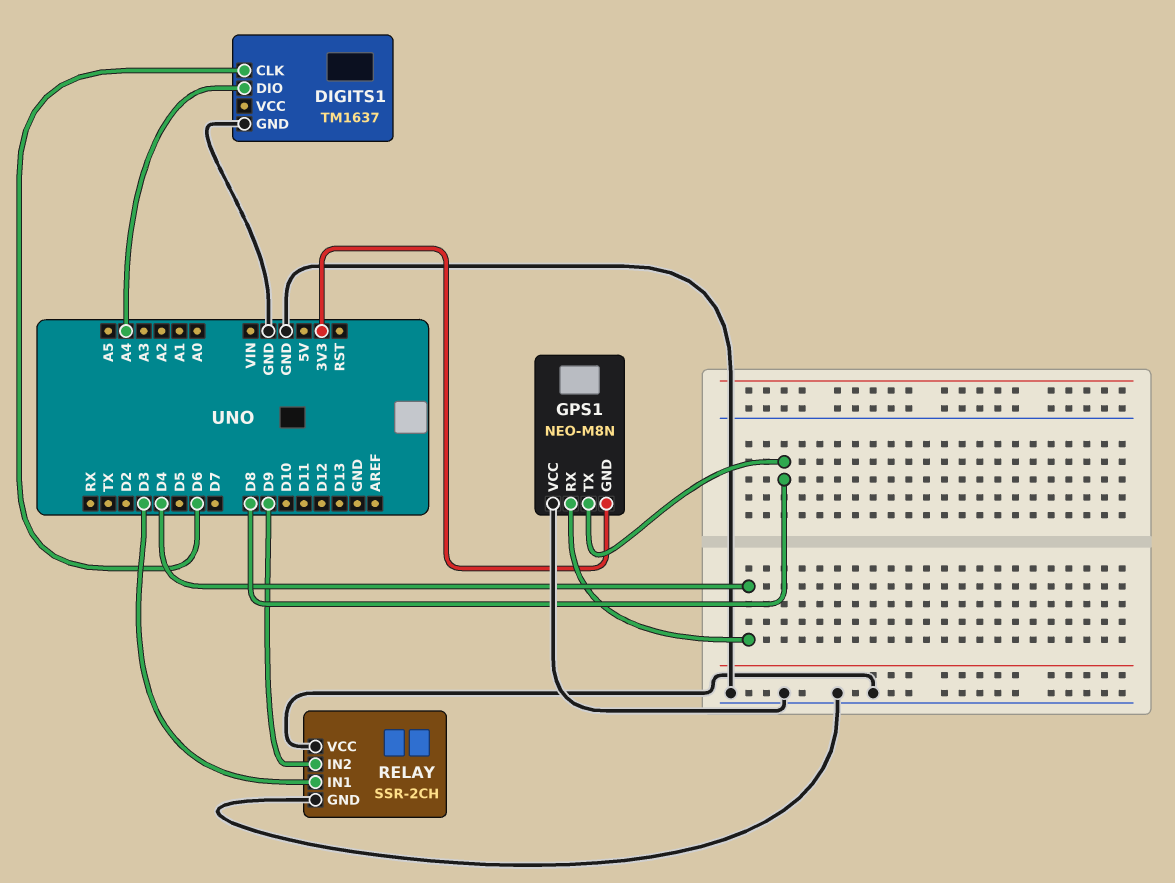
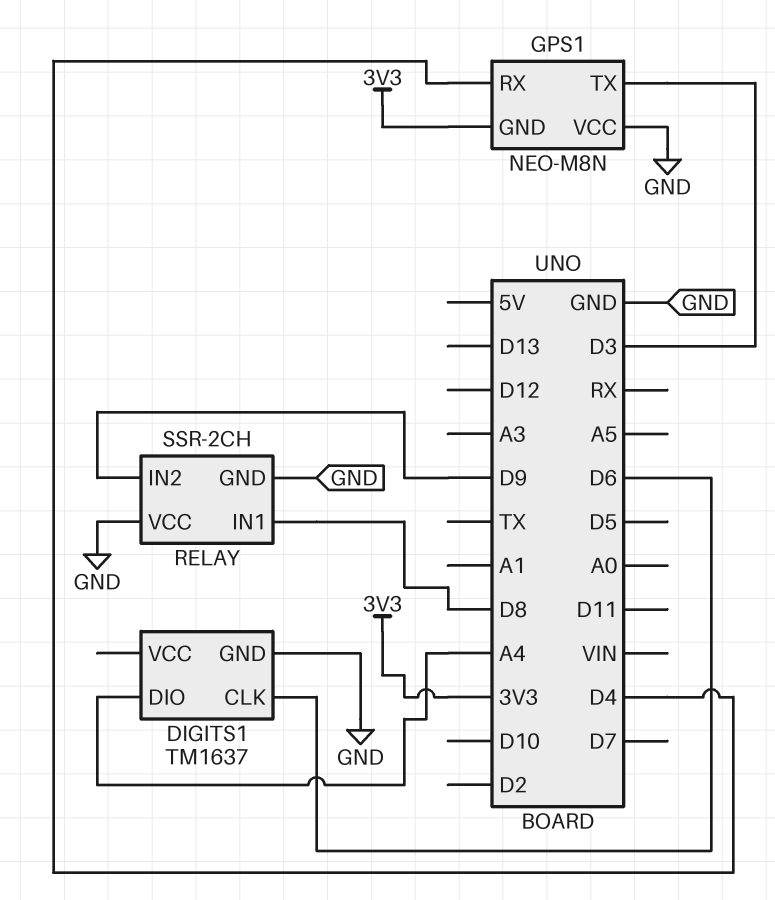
GPS1 pin TX: D8 -> D3
RELAY pin IN1: D3 -> D8

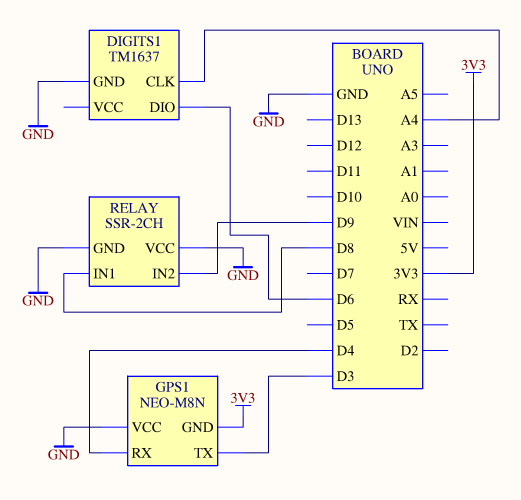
DIGITS1 pin CLK: D6 -> A4
DIGITS1 pin DIO: A4 -> D6

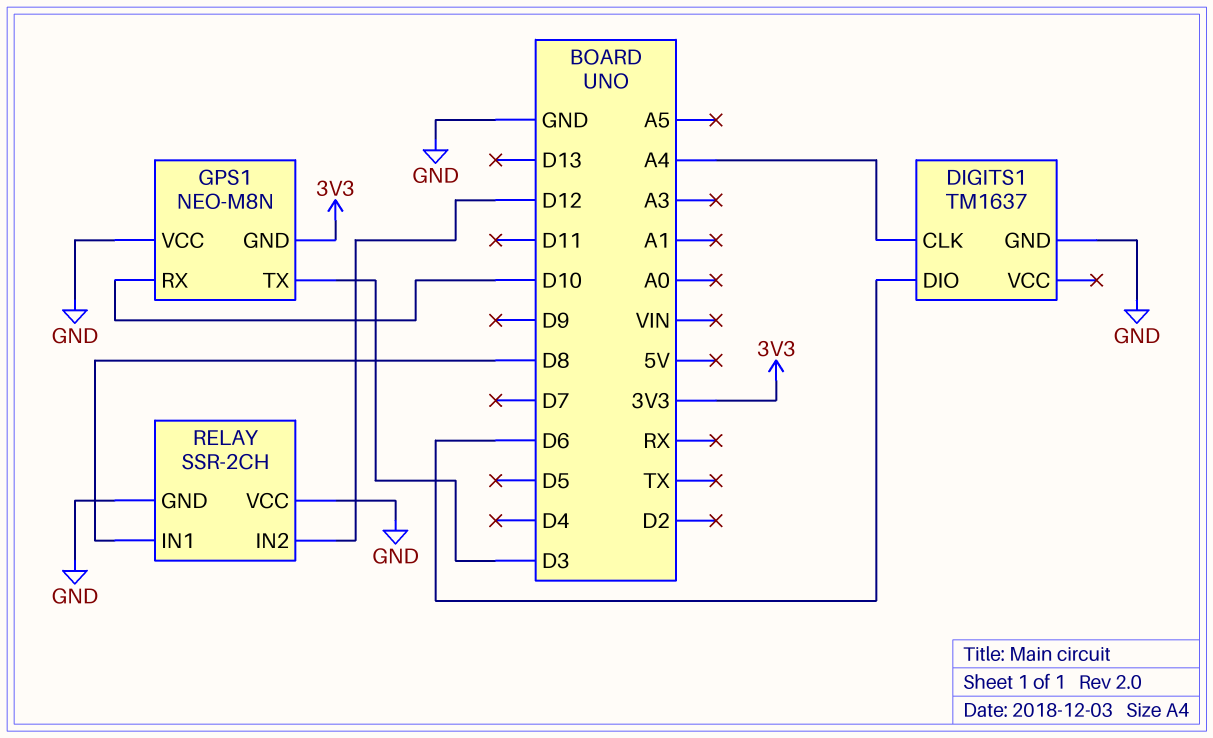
GPS1 pin RX: D4 -> D10
RELAY pin IN2: D9 -> D12

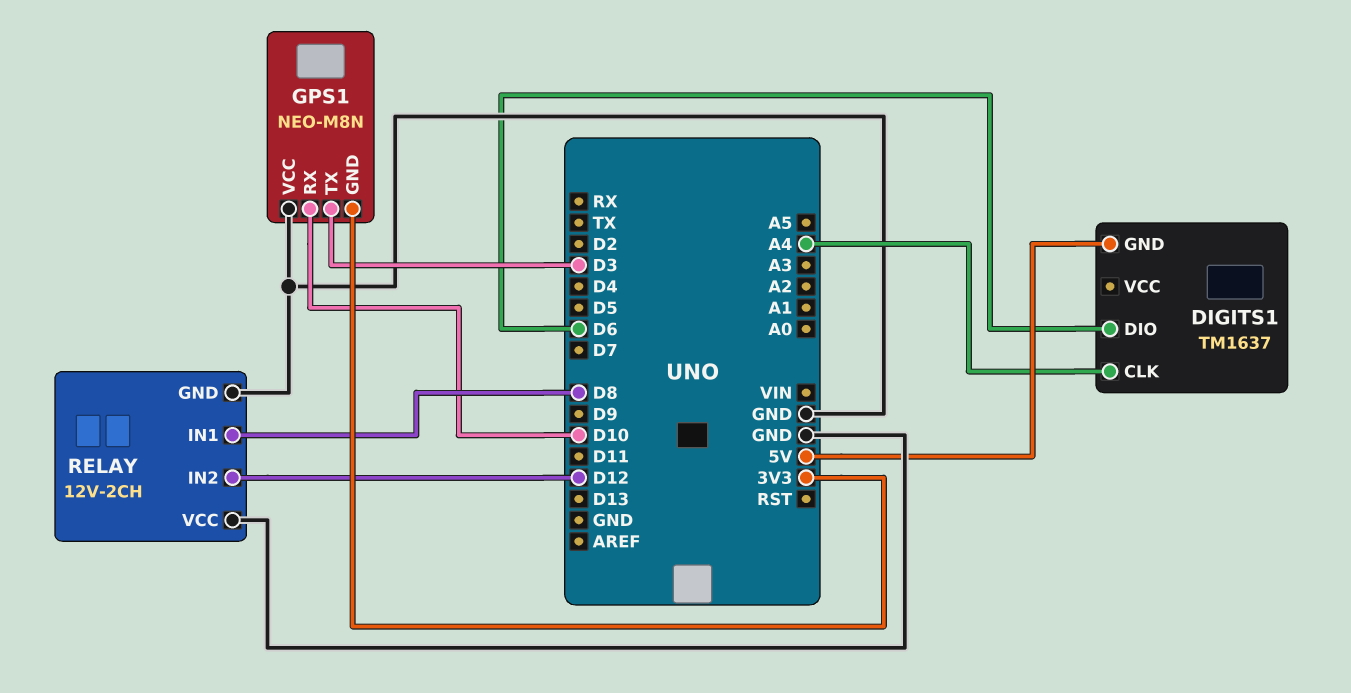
DIGITS1 pin GND: GND -> 5V
RELAY: SSR-2CH -> 12V-2CH

